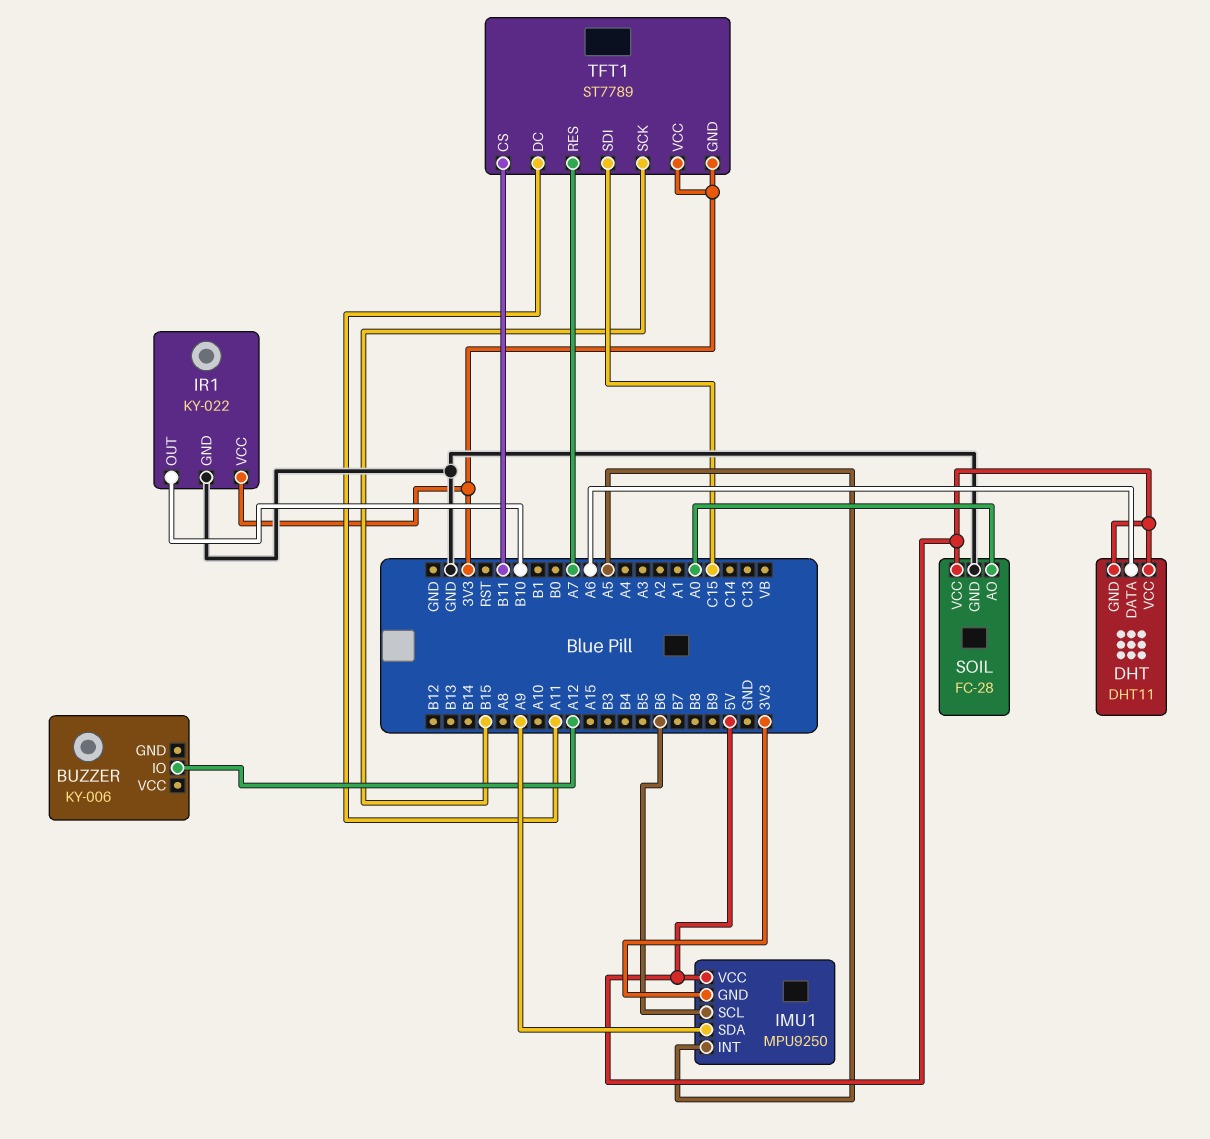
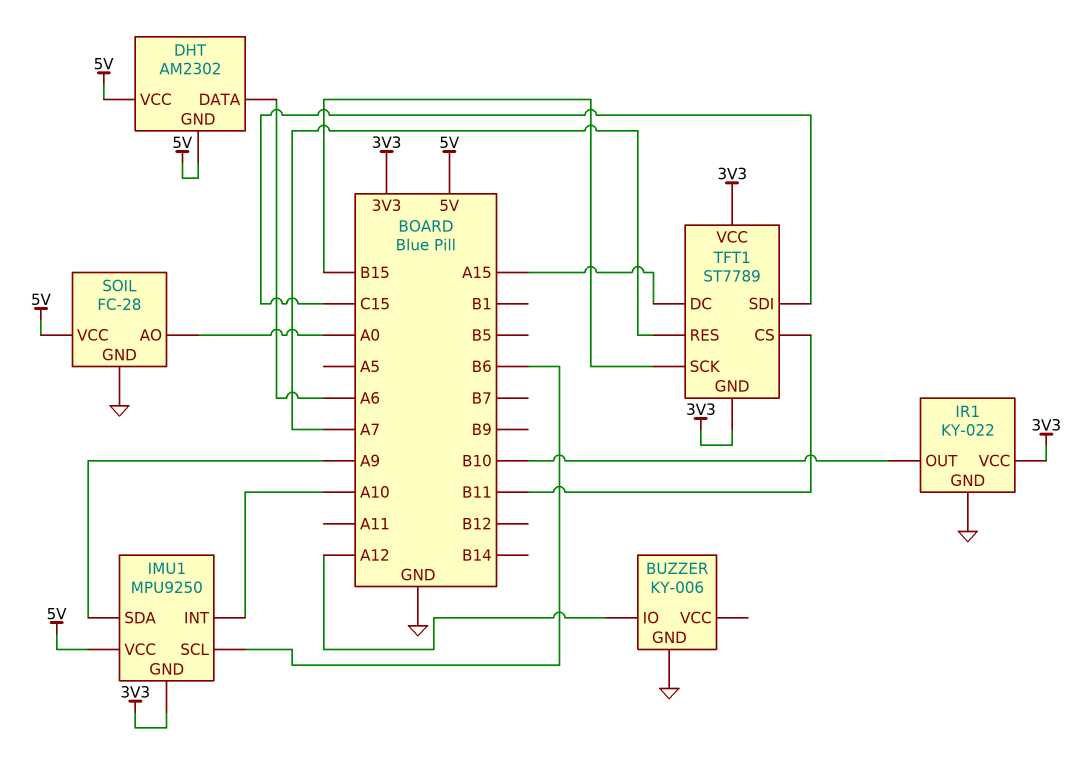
BUZZER pin GND: none -> GND
DHT: DHT11 -> AM2302
IMU1 pin INT: A5 -> A10
TFT1 pin DC: A11 -> A15

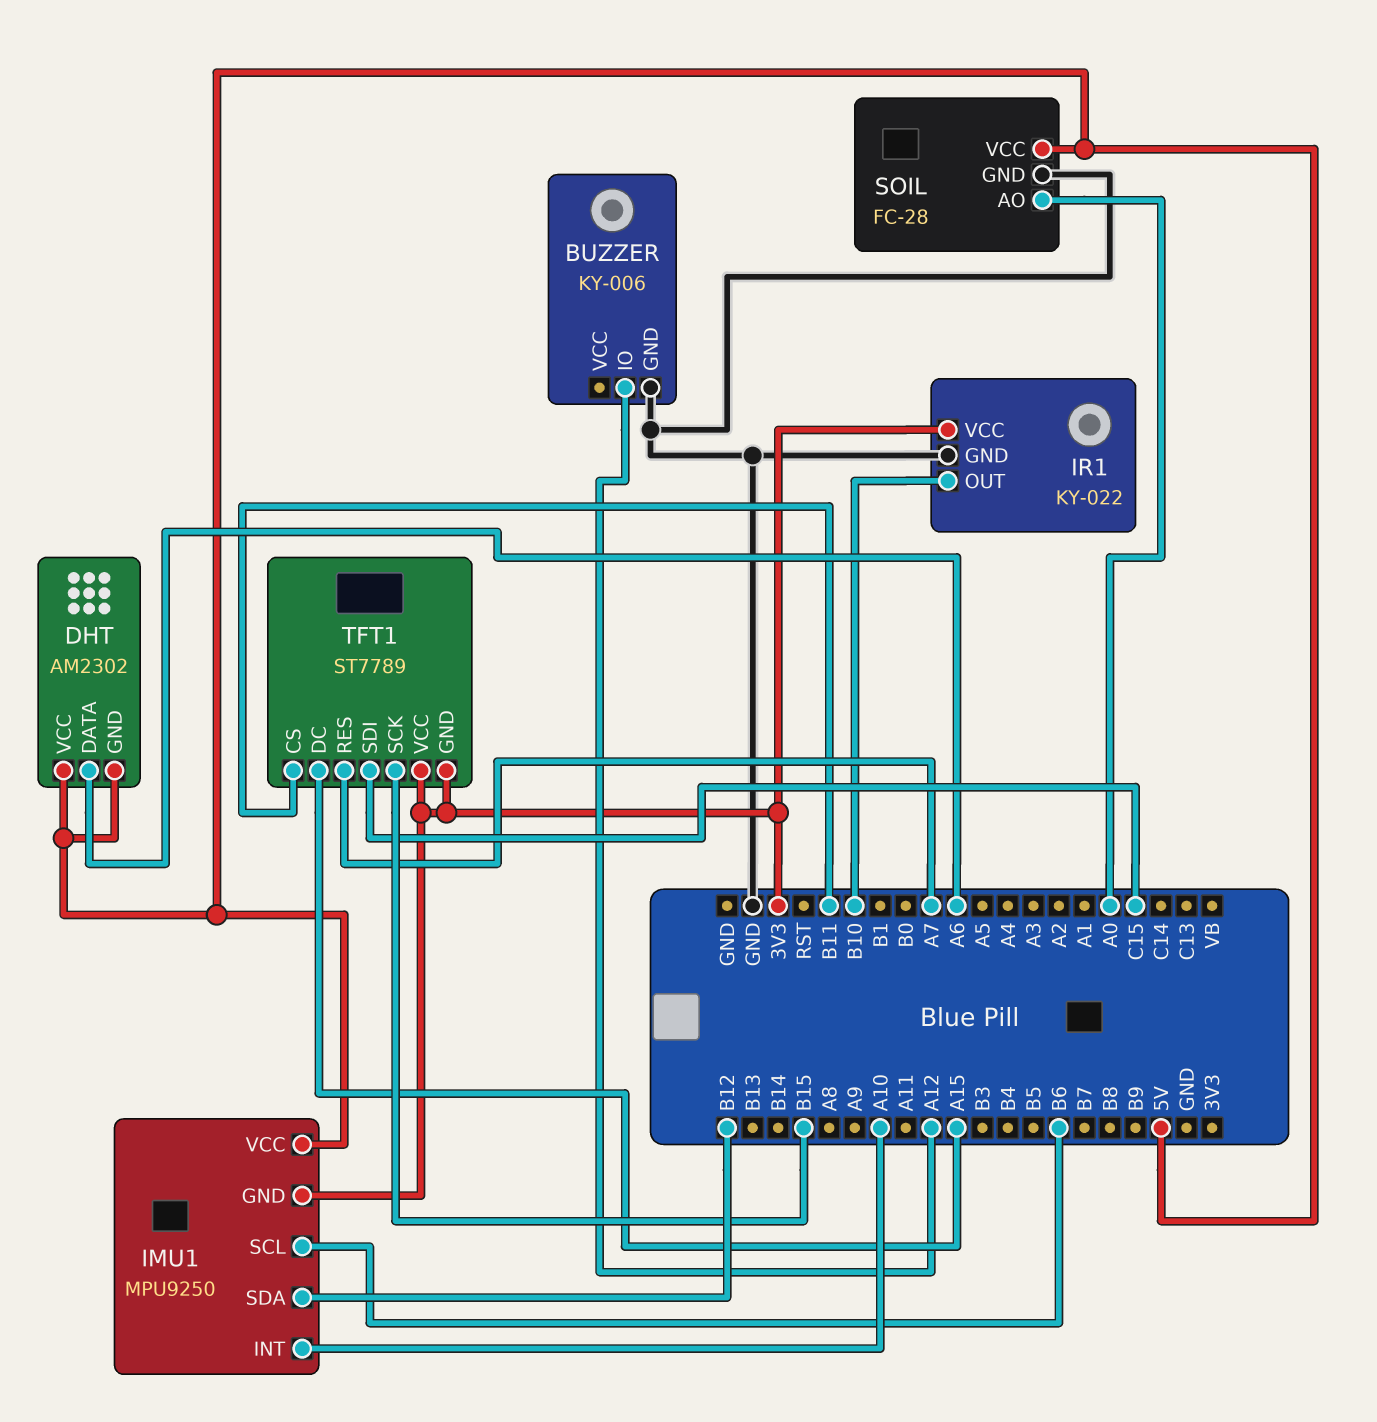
IMU1 pin SDA: A9 -> B12

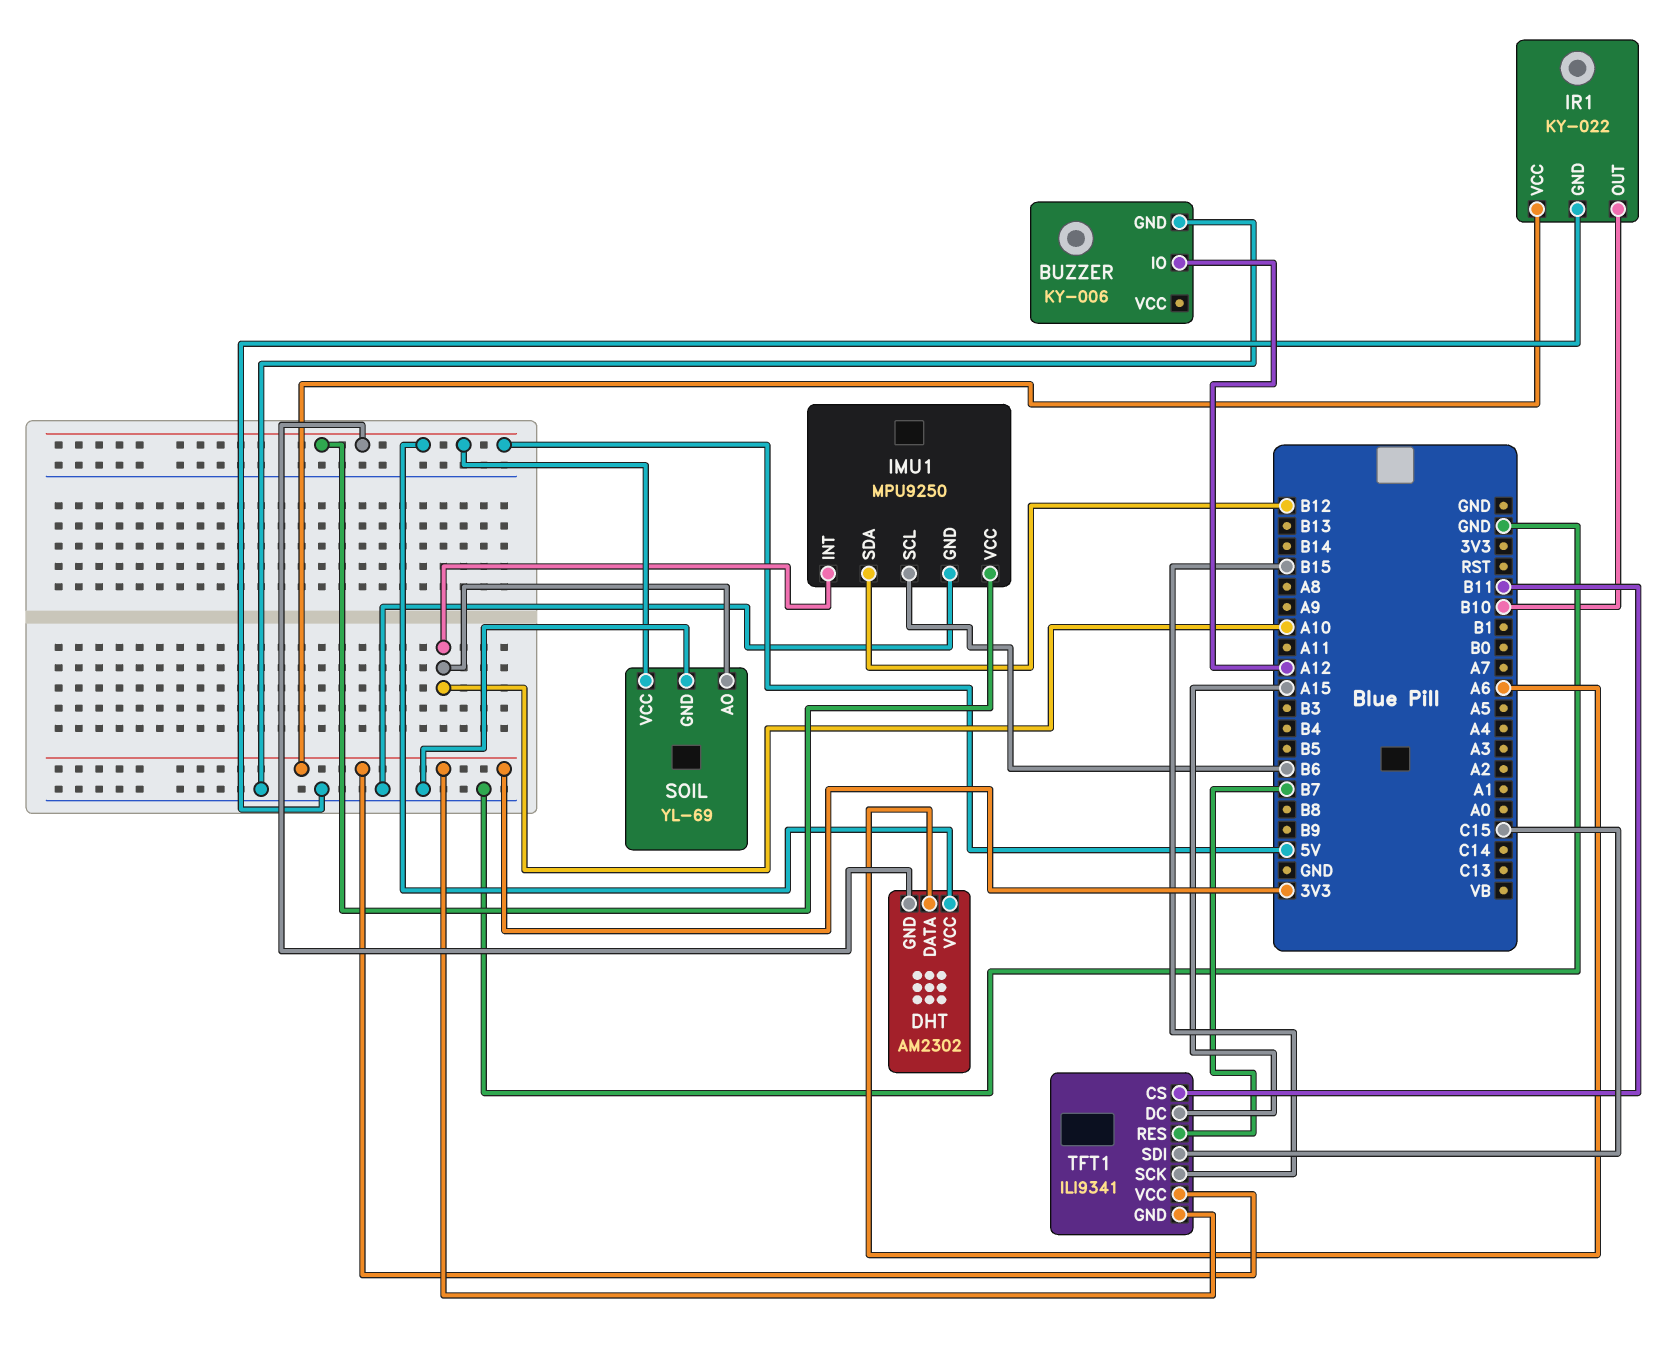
IMU1 pin GND: 3V3 -> GND
SOIL: FC-28 -> YL-69
SOIL pin AO: A0 -> A10
TFT1: ST7789 -> ILI9341
TFT1 pin RES: A7 -> B7

